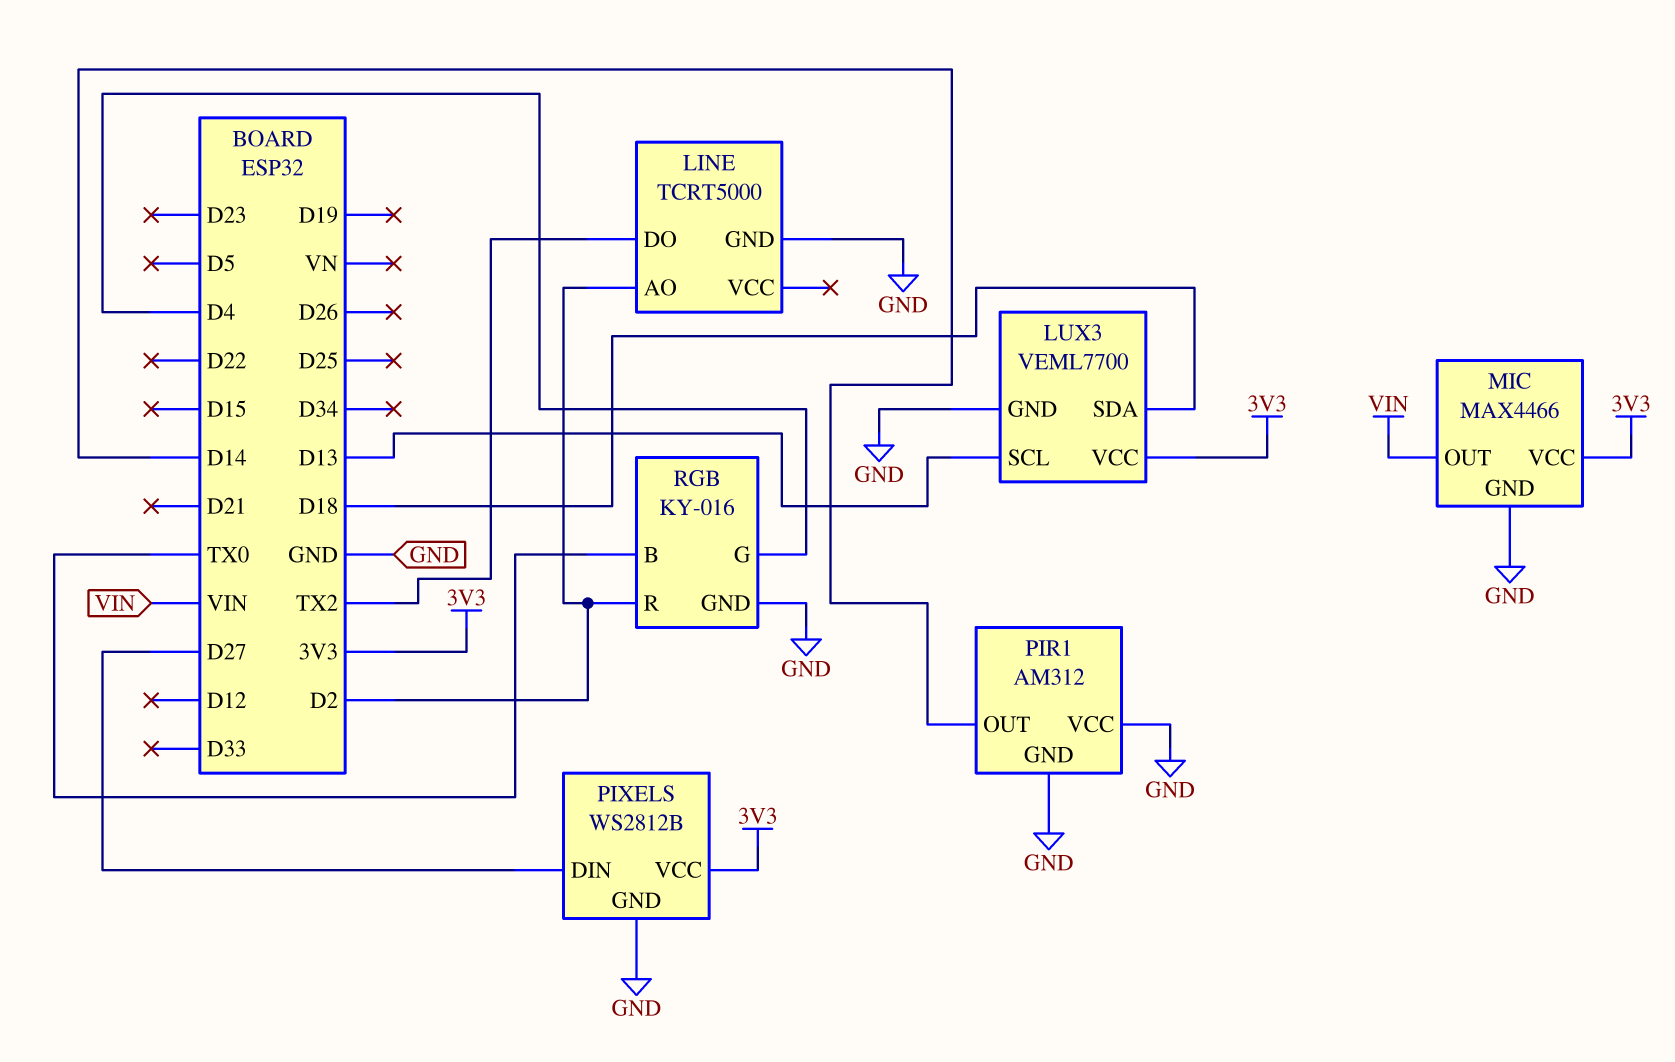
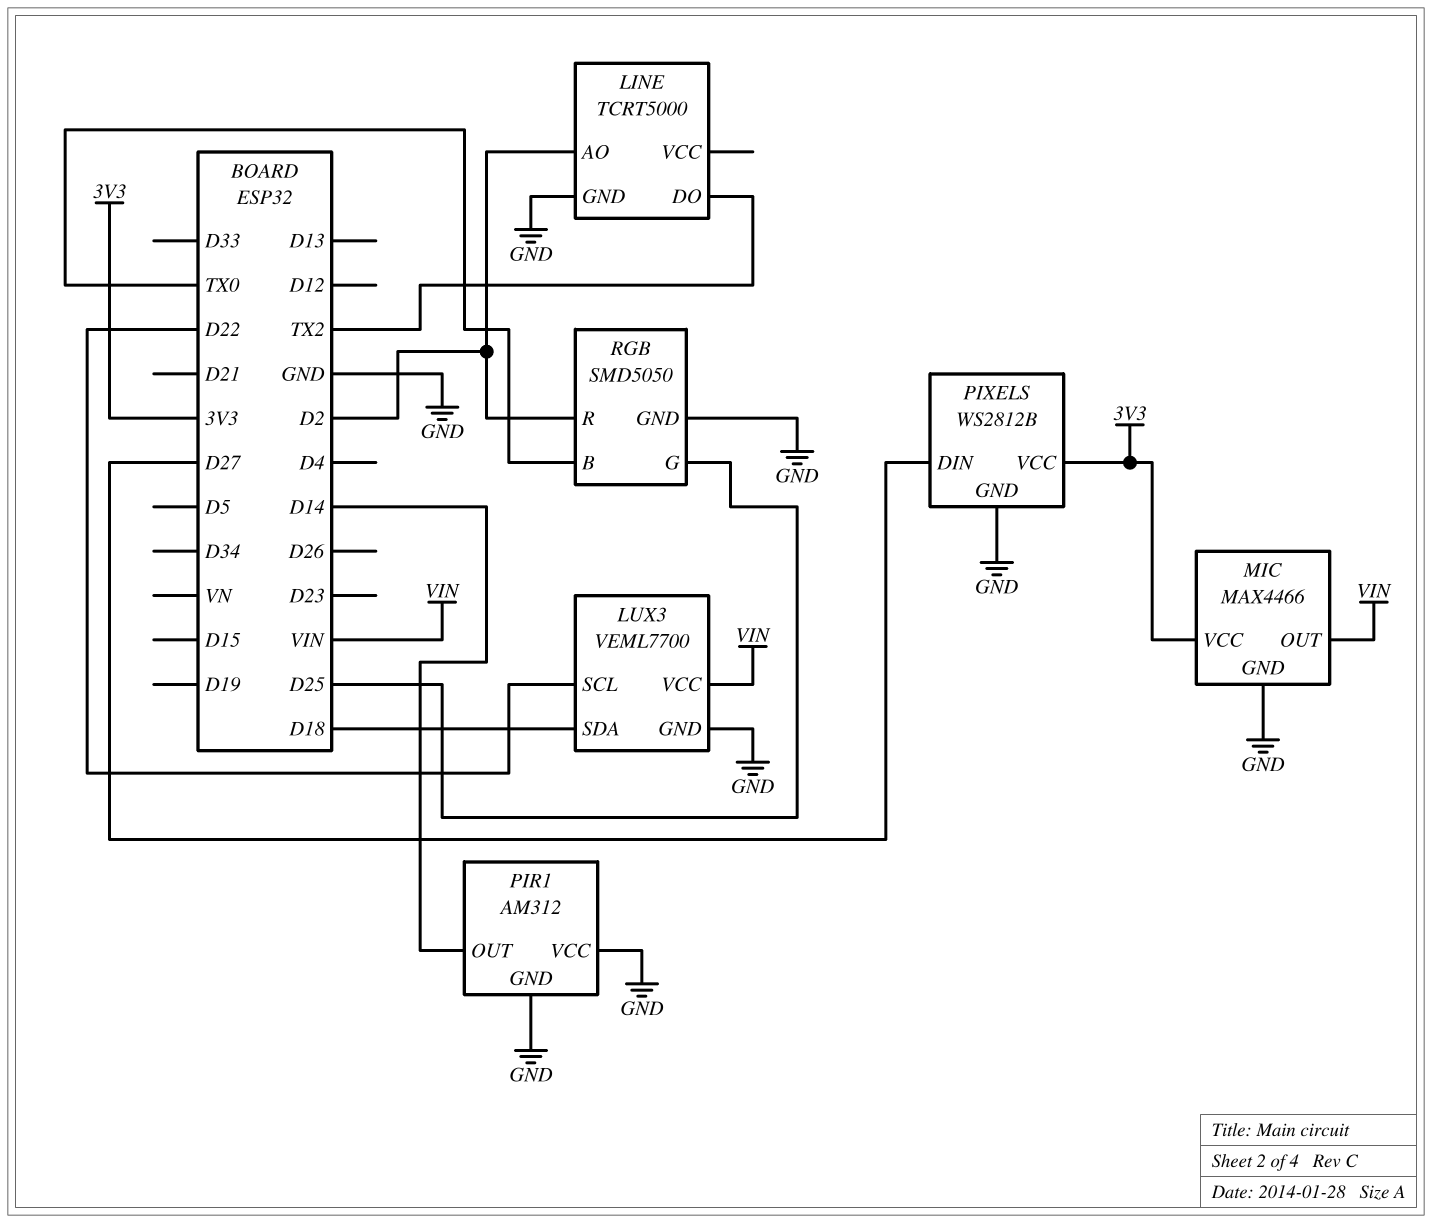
LUX3 pin SCL: D13 -> D22
LUX3 pin VCC: 3V3 -> VIN
RGB: KY-016 -> SMD5050
RGB pin G: D4 -> D25

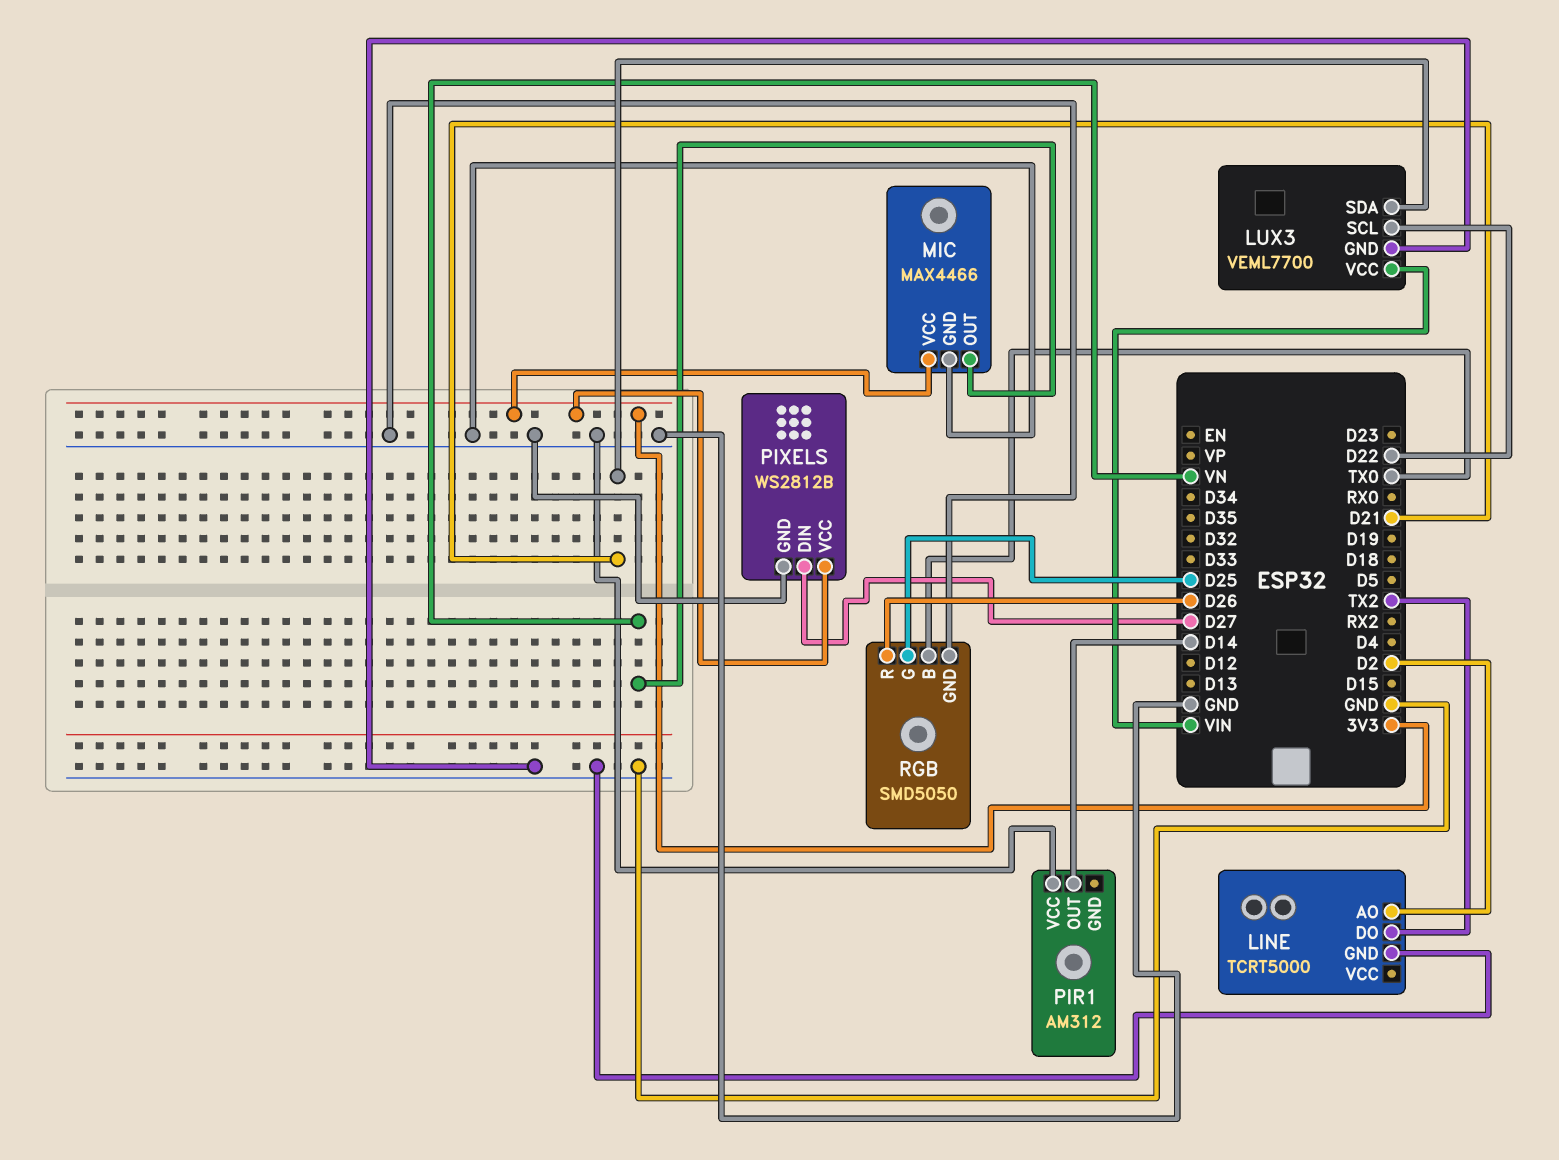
LUX3 pin SDA: D18 -> D21
MIC pin OUT: VIN -> VN
PIR1 pin GND: GND -> none
RGB pin R: D2 -> D26

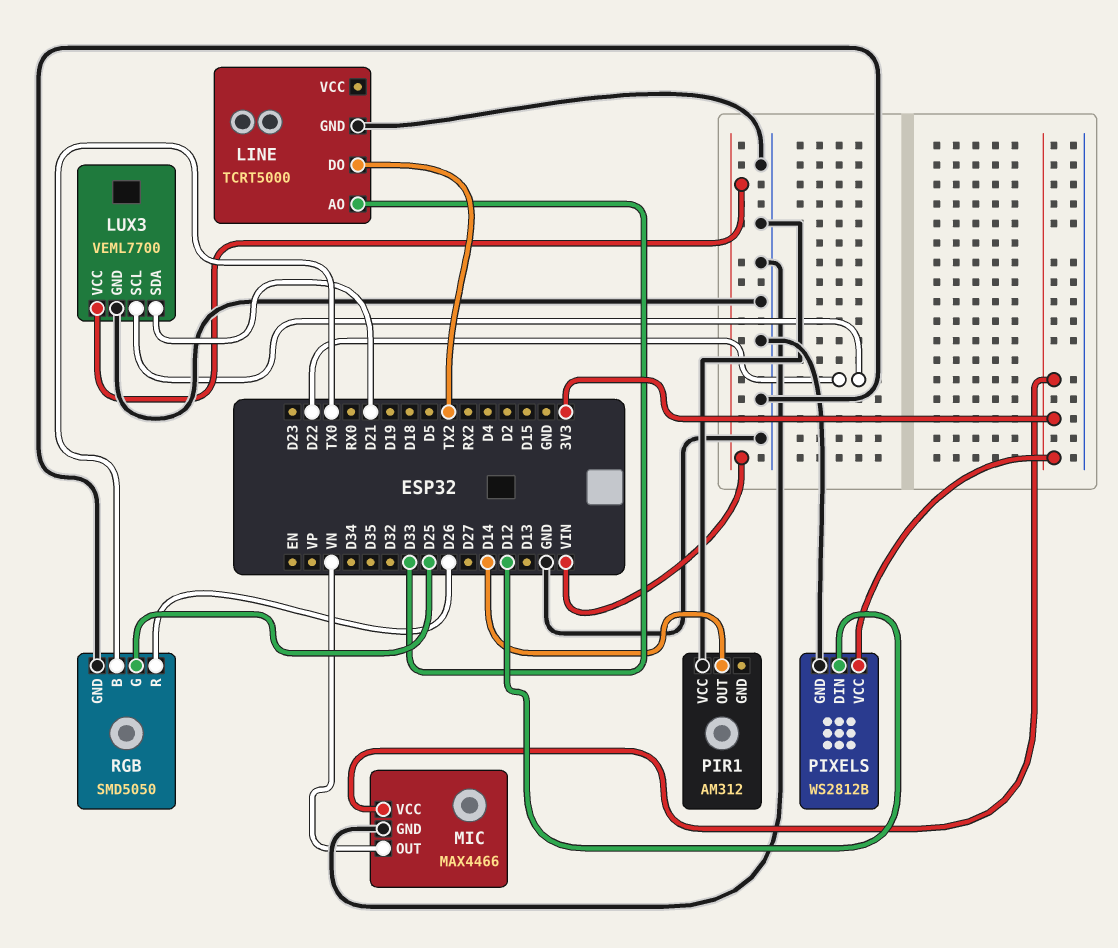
LINE pin AO: D2 -> D33
PIXELS pin DIN: D27 -> D12

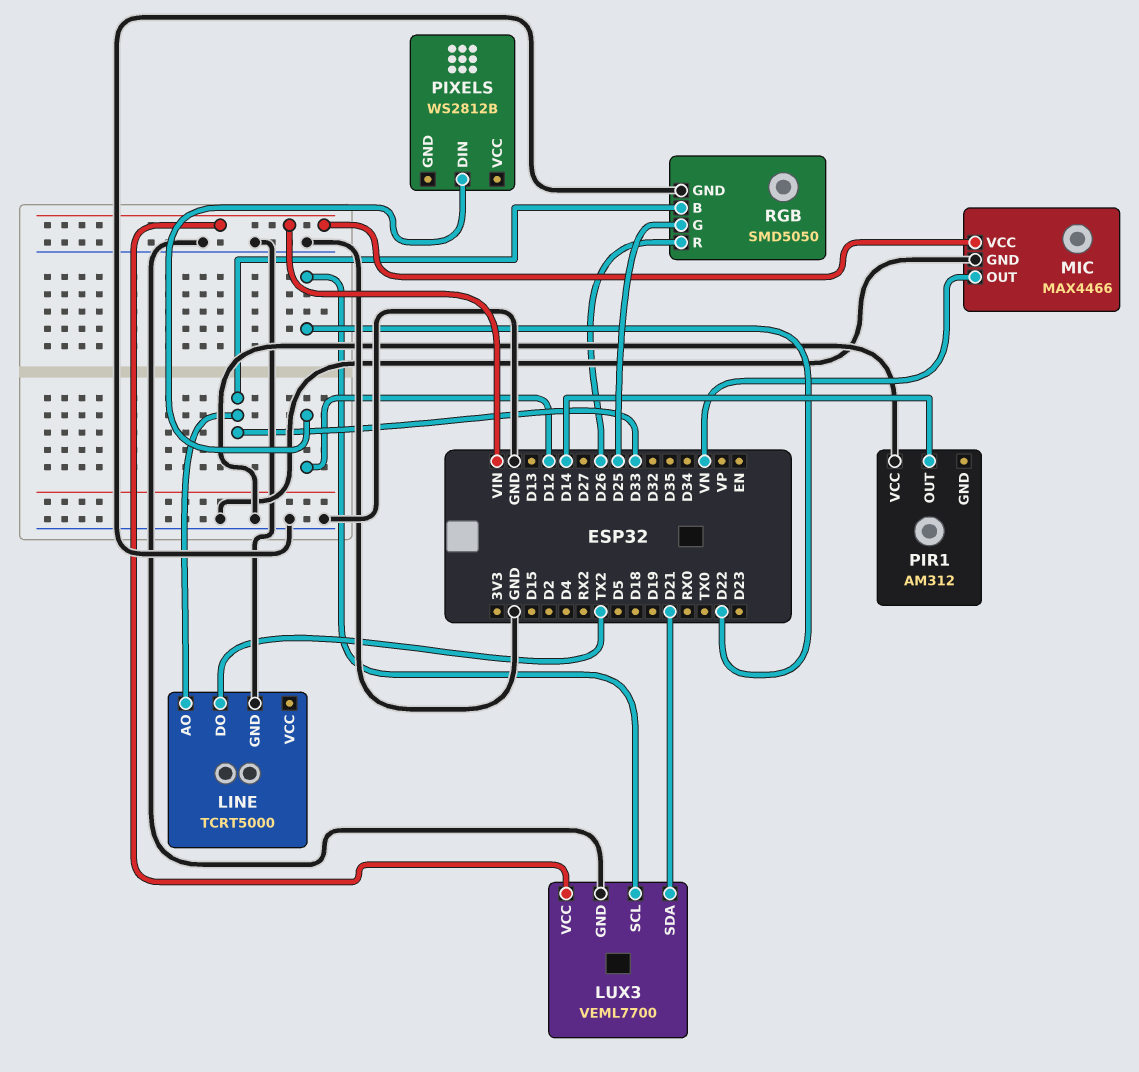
MIC pin VCC: 3V3 -> VIN
PIXELS pin GND: GND -> none
PIXELS pin VCC: 3V3 -> none
RGB pin B: TX0 -> D33

